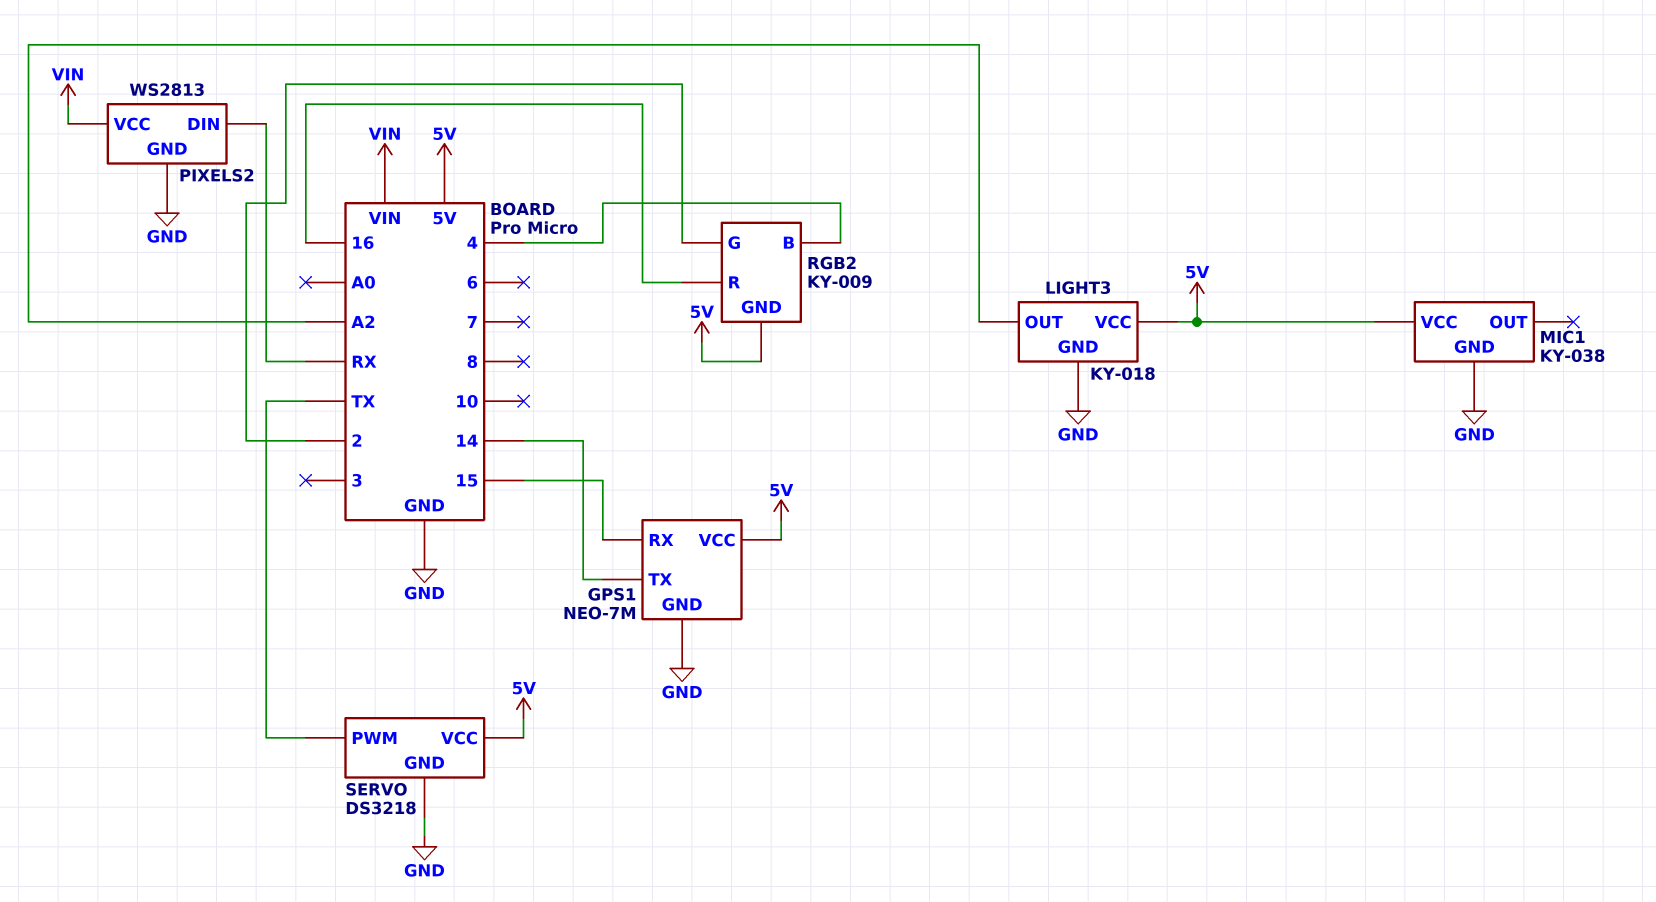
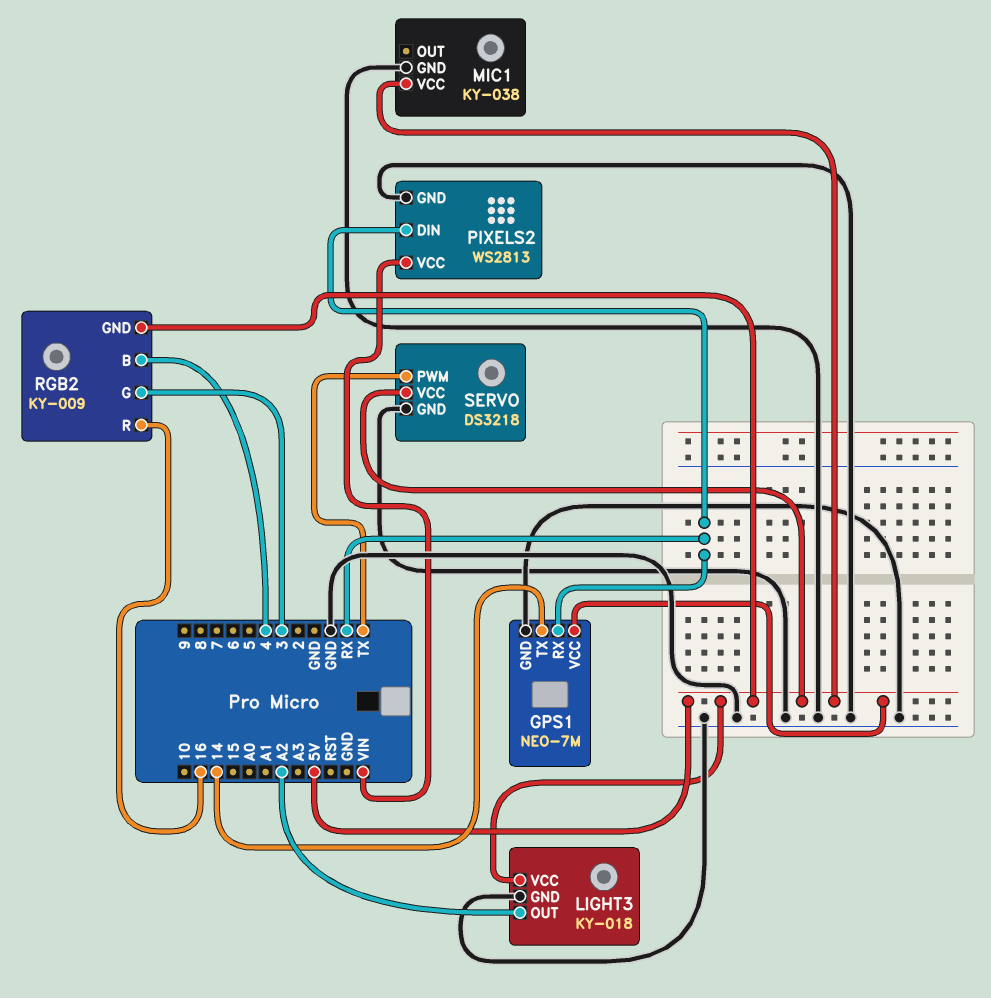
GPS1 pin RX: 15 -> RX
RGB2 pin G: 2 -> 3

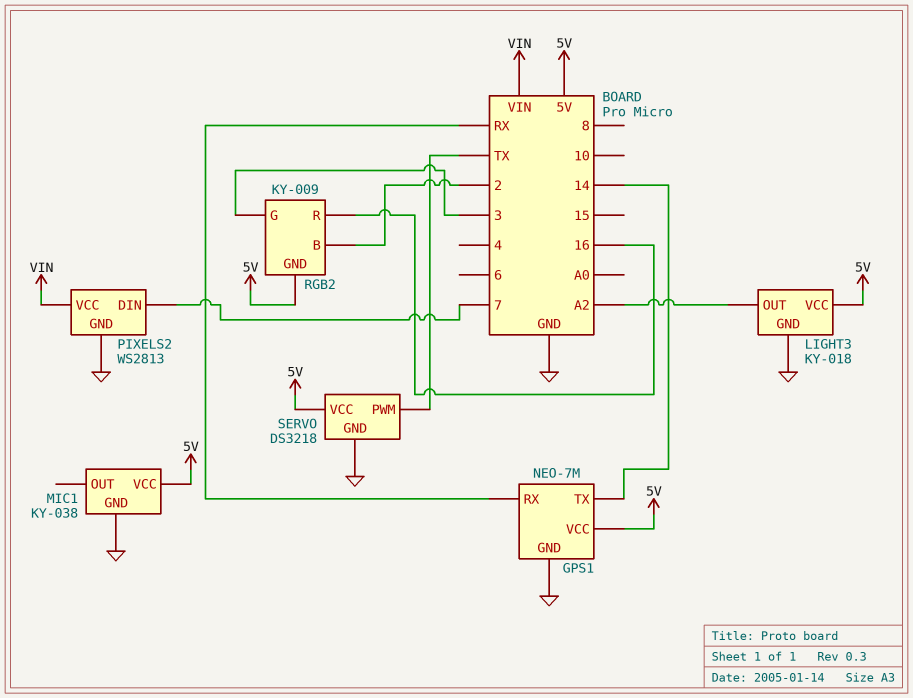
PIXELS2 pin DIN: RX -> 7
RGB2 pin B: 4 -> 2

